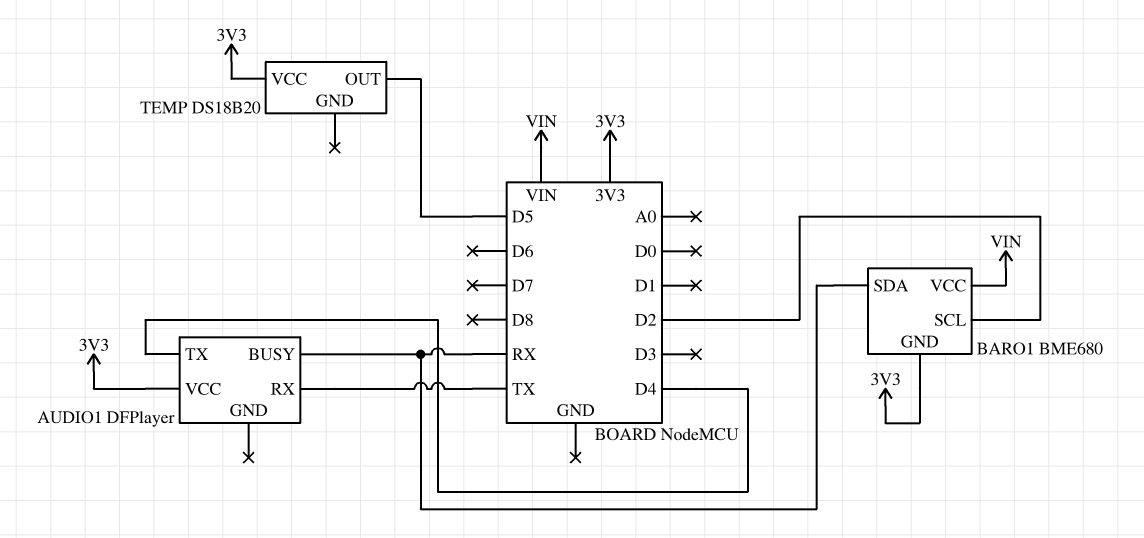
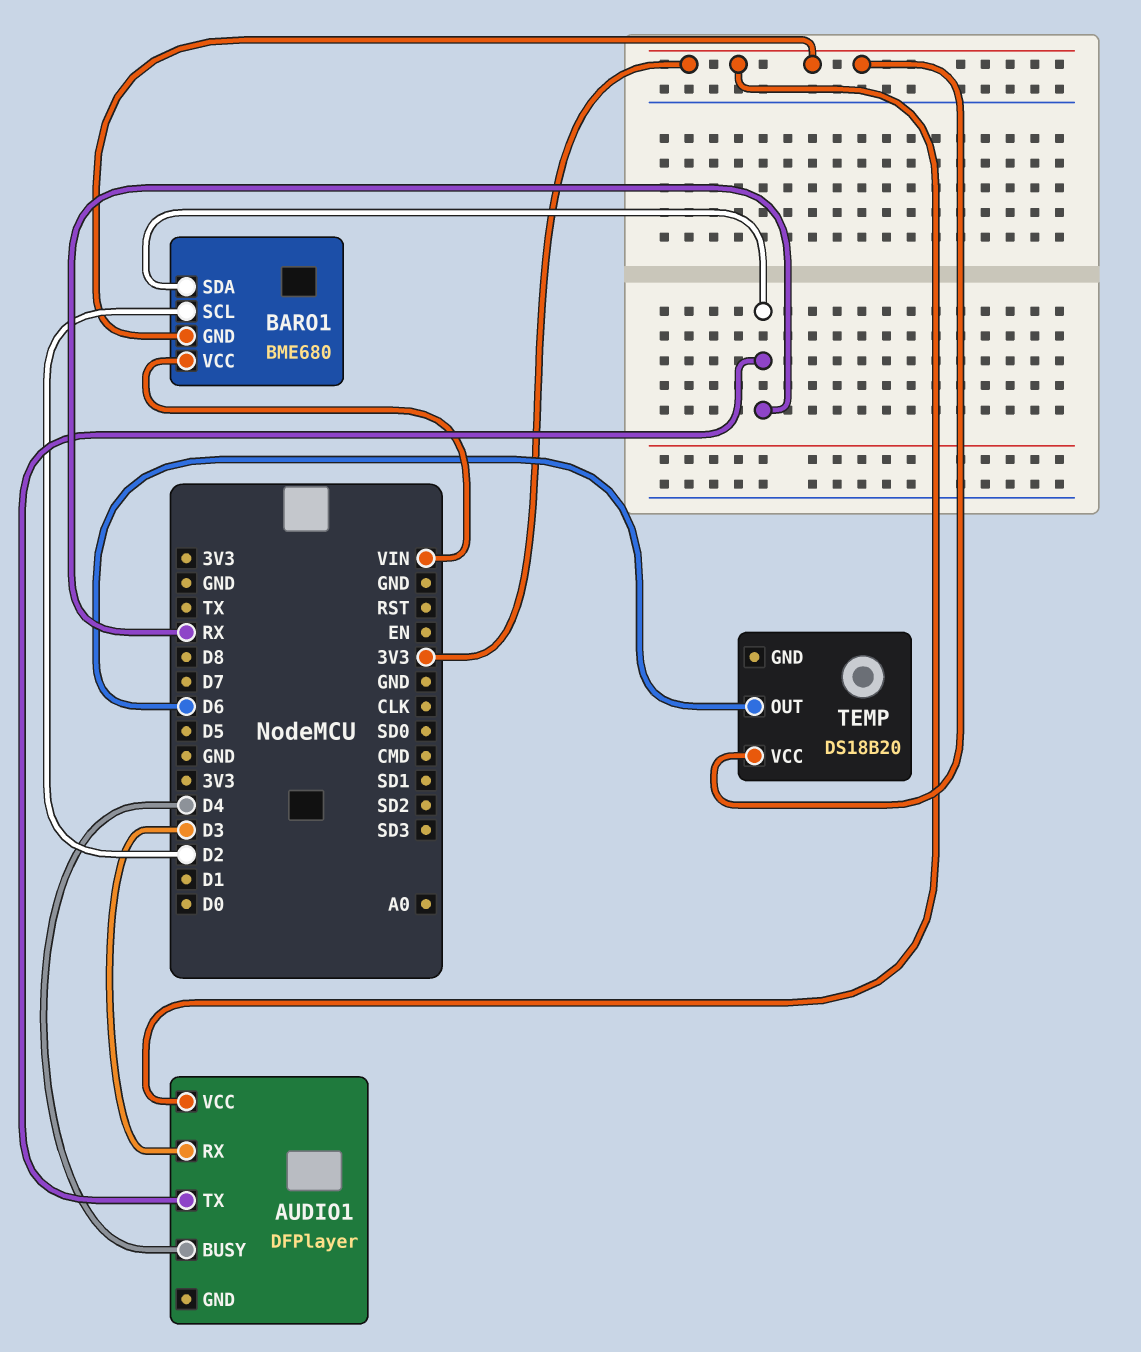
AUDIO1 pin BUSY: RX -> D4
AUDIO1 pin RX: TX -> D3
AUDIO1 pin TX: D4 -> RX
TEMP pin OUT: D5 -> D6

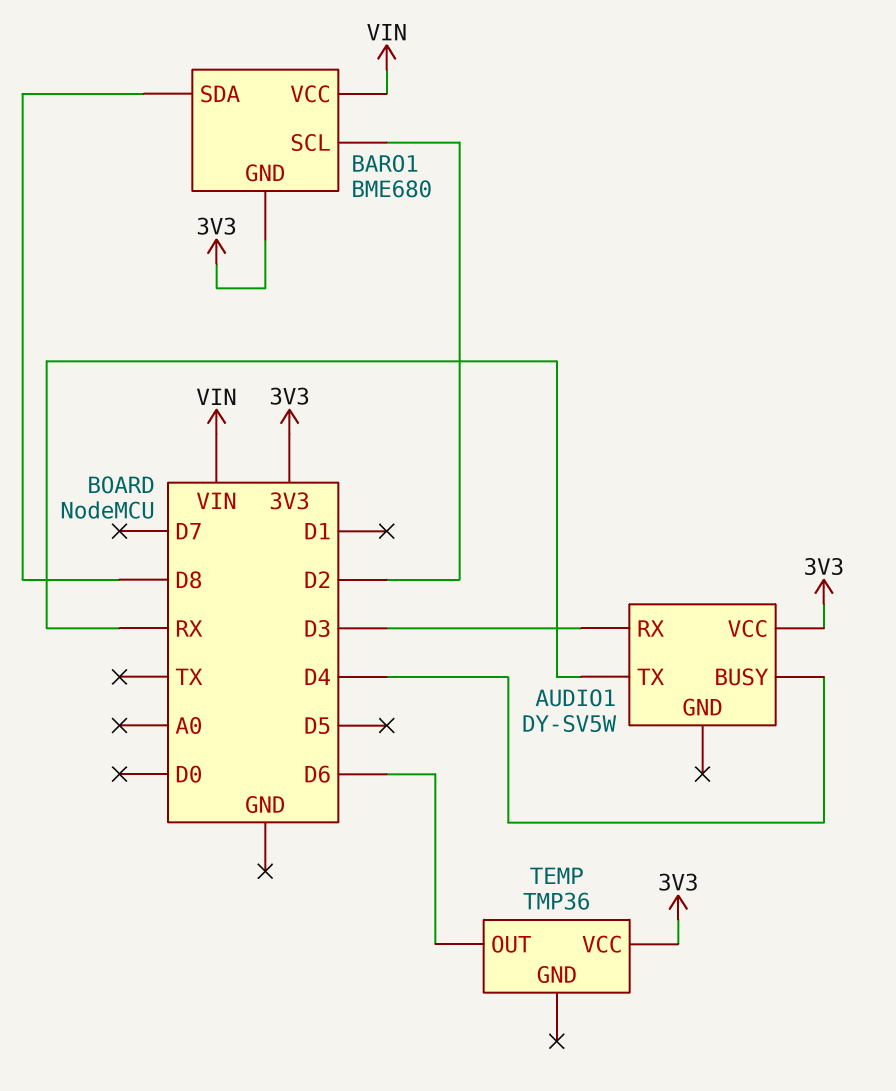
AUDIO1: DFPlayer -> DY-SV5W
BARO1 pin SDA: RX -> D8
TEMP: DS18B20 -> TMP36

